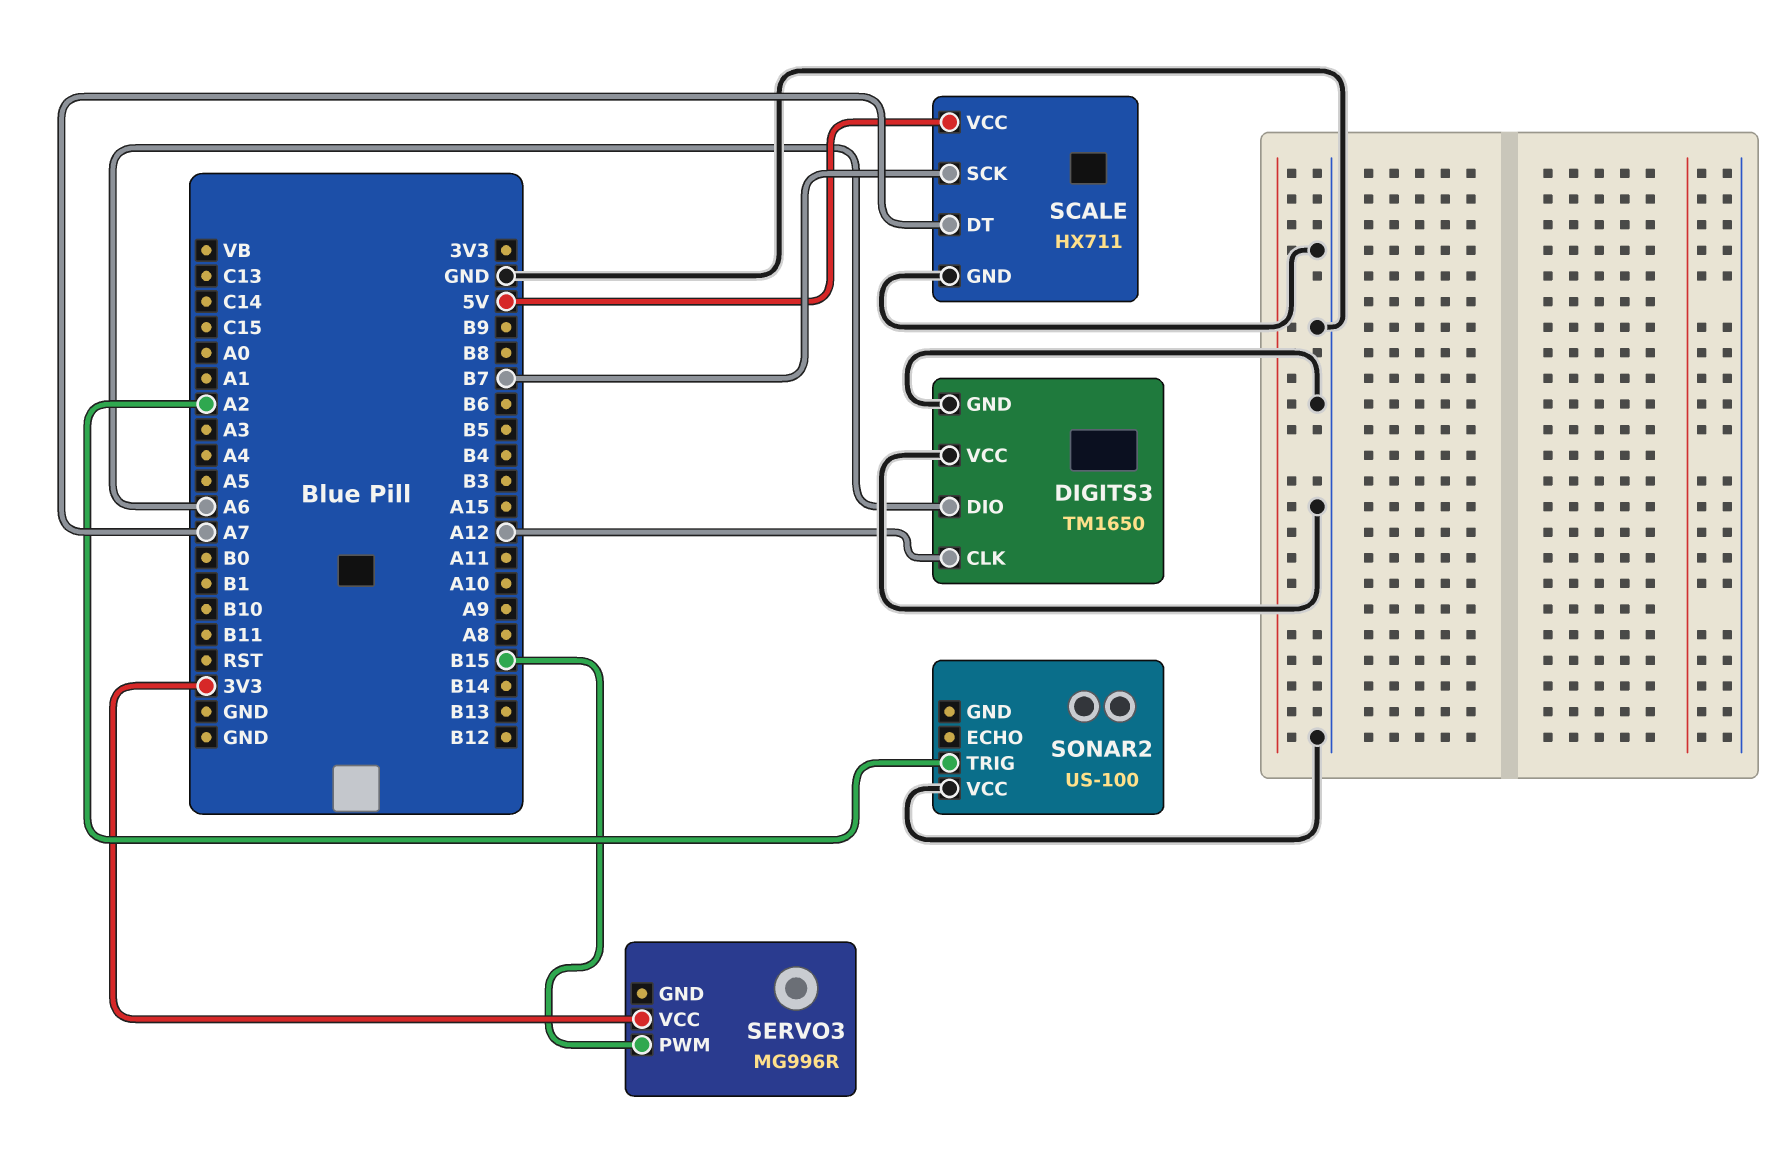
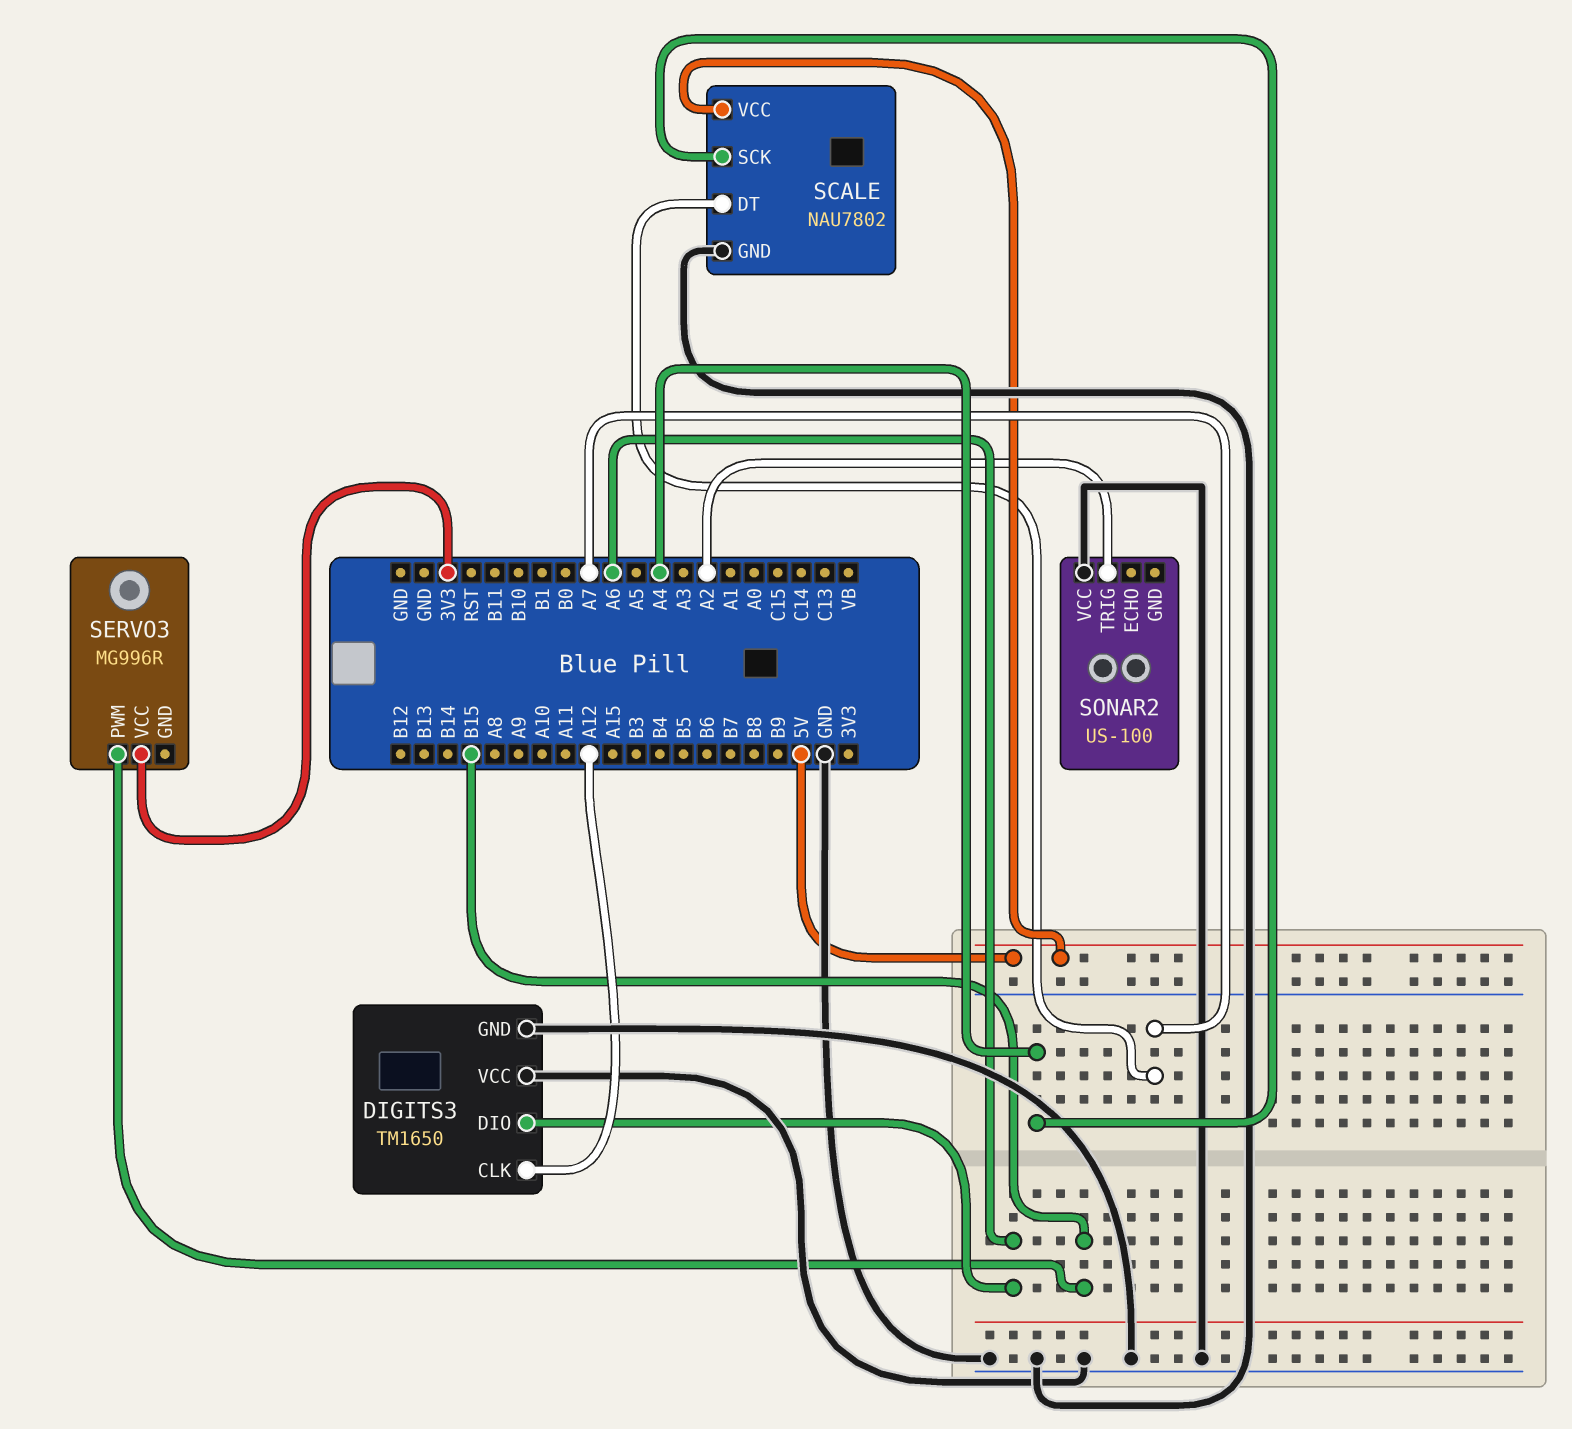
SCALE: HX711 -> NAU7802
SCALE pin SCK: B7 -> A4

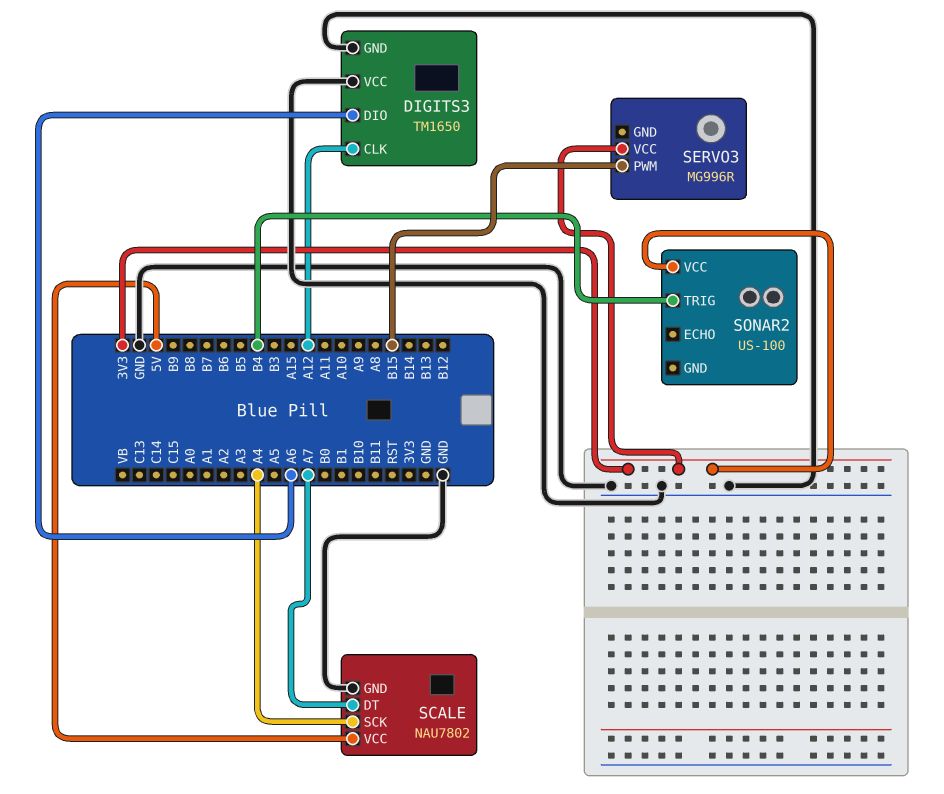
SONAR2 pin TRIG: A2 -> B4
SONAR2 pin VCC: GND -> 3V3

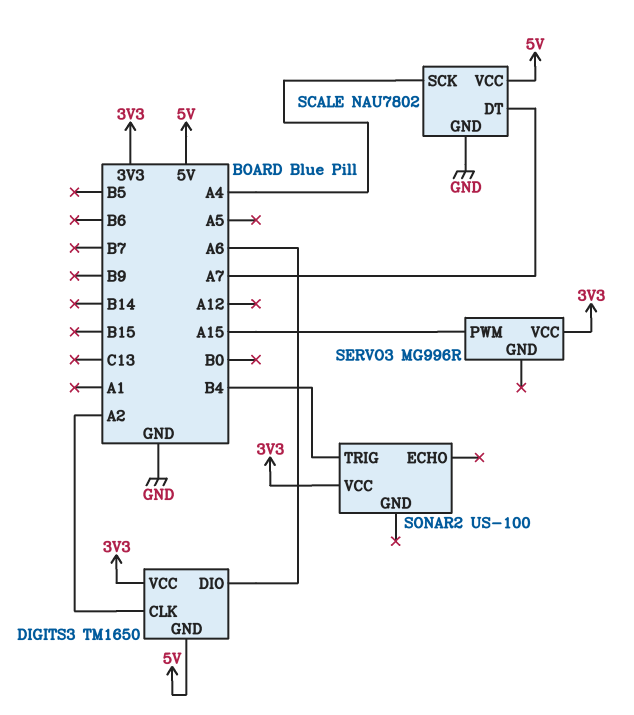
DIGITS3 pin CLK: A12 -> A2
DIGITS3 pin GND: GND -> 5V
DIGITS3 pin VCC: GND -> 3V3
SERVO3 pin PWM: B15 -> A15

